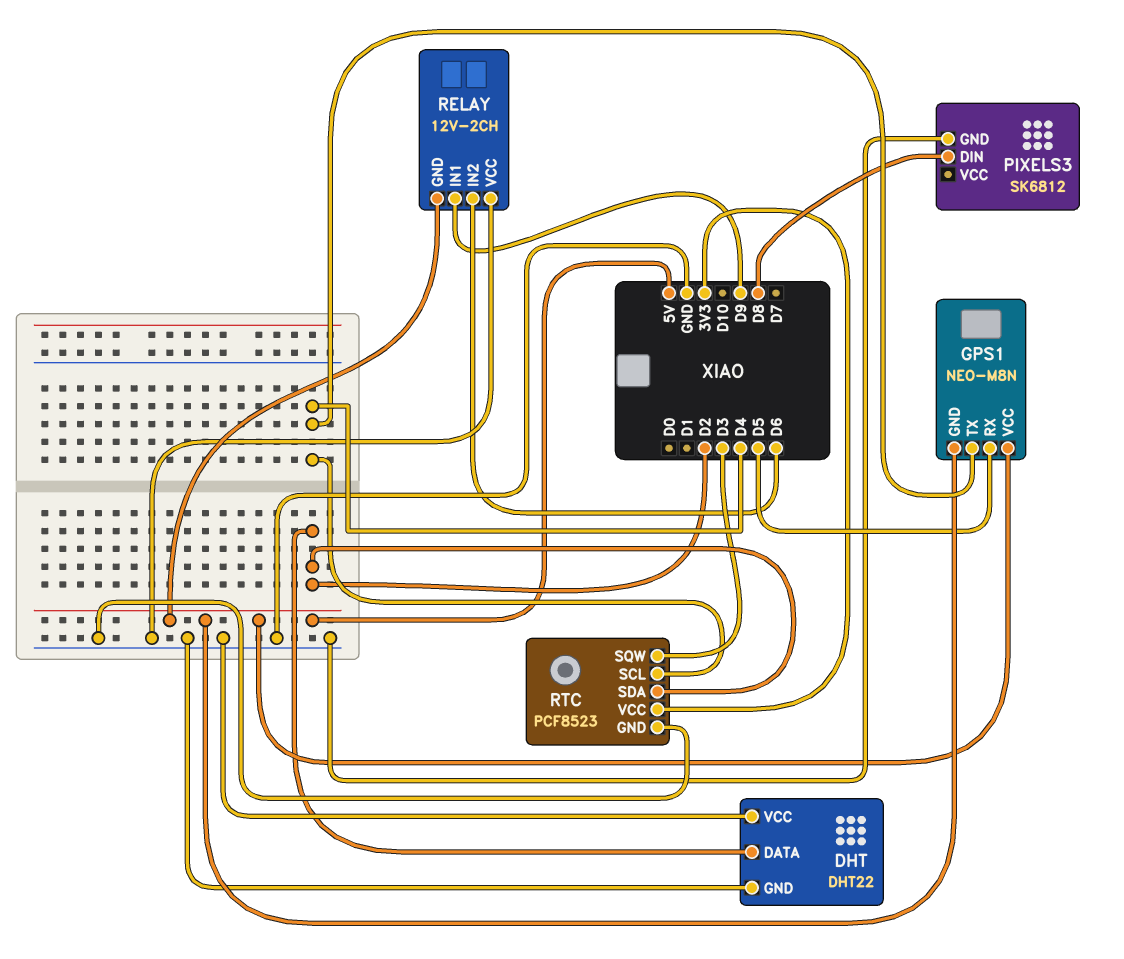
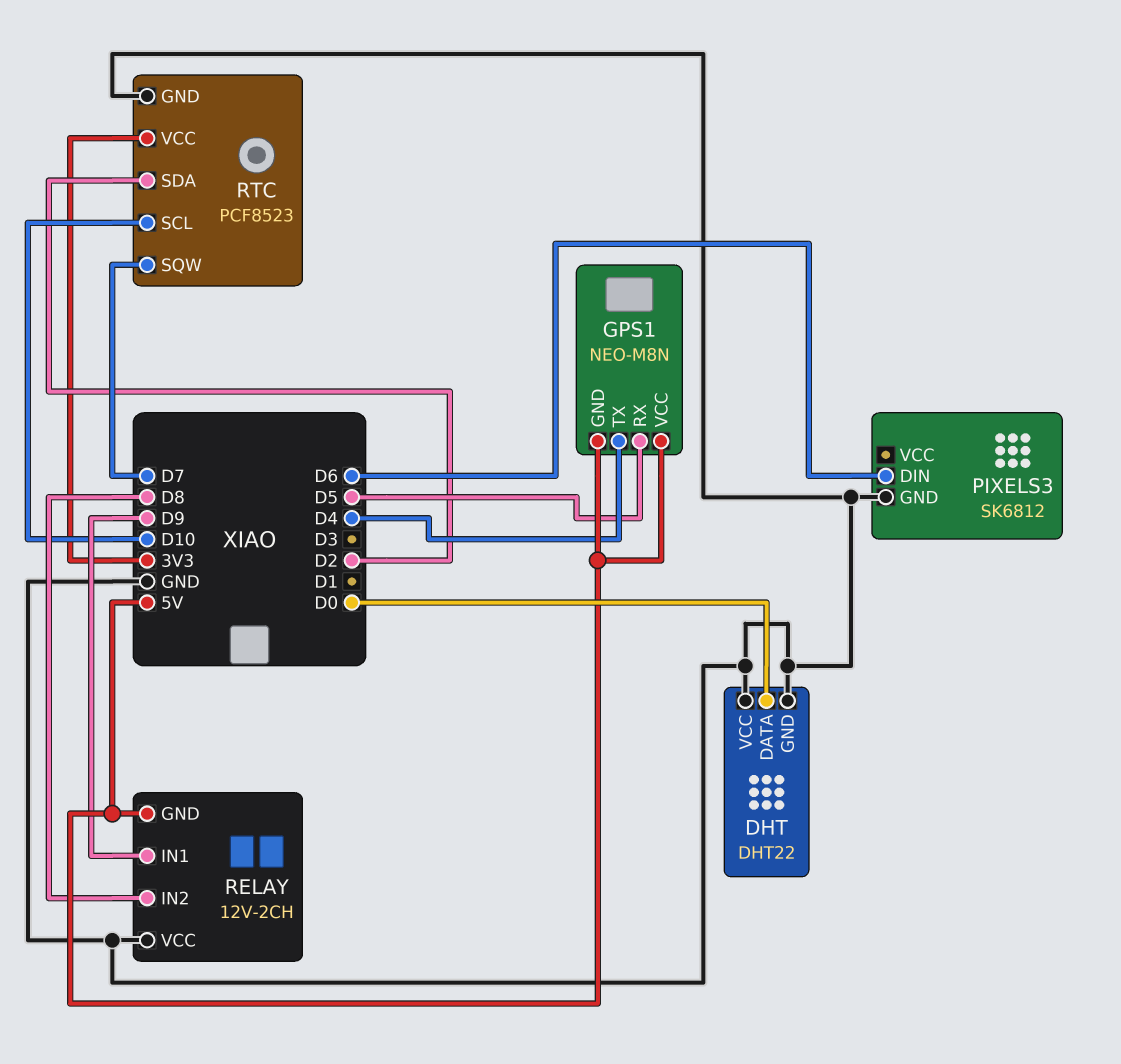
DHT pin DATA: D2 -> D0
PIXELS3 pin DIN: D8 -> D6
RELAY pin IN2: D6 -> D8
RTC pin SCL: D4 -> D10
RTC pin SQW: D3 -> D7

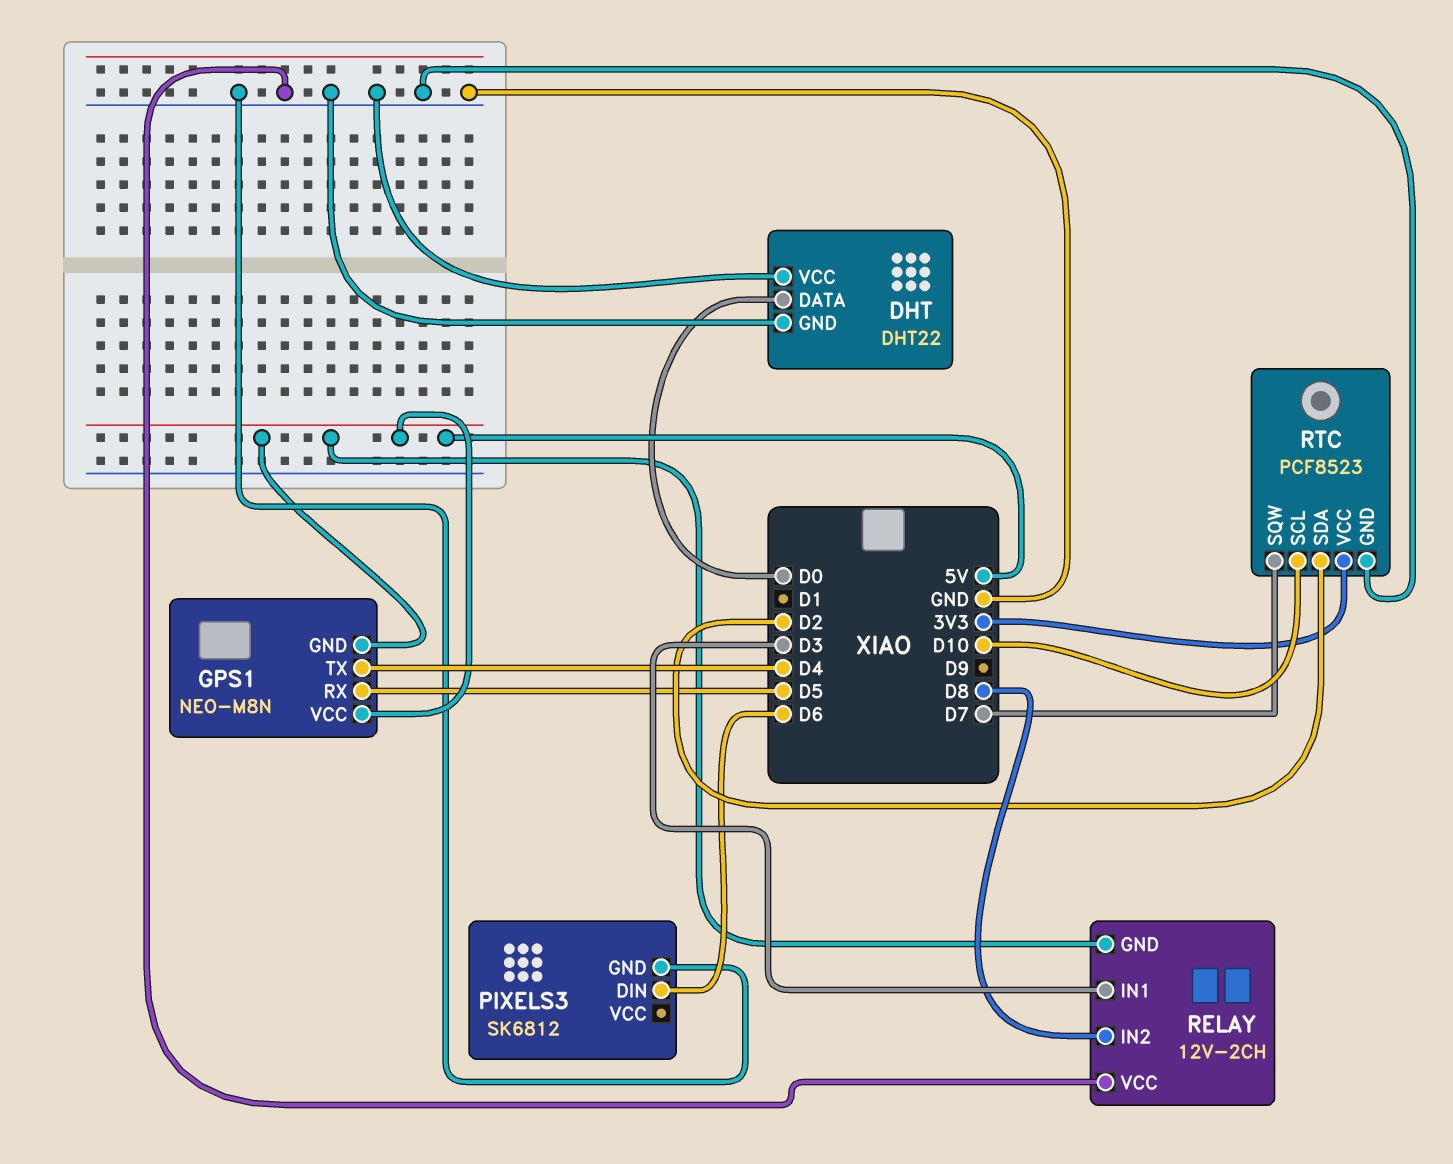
RELAY pin IN1: D9 -> D3

